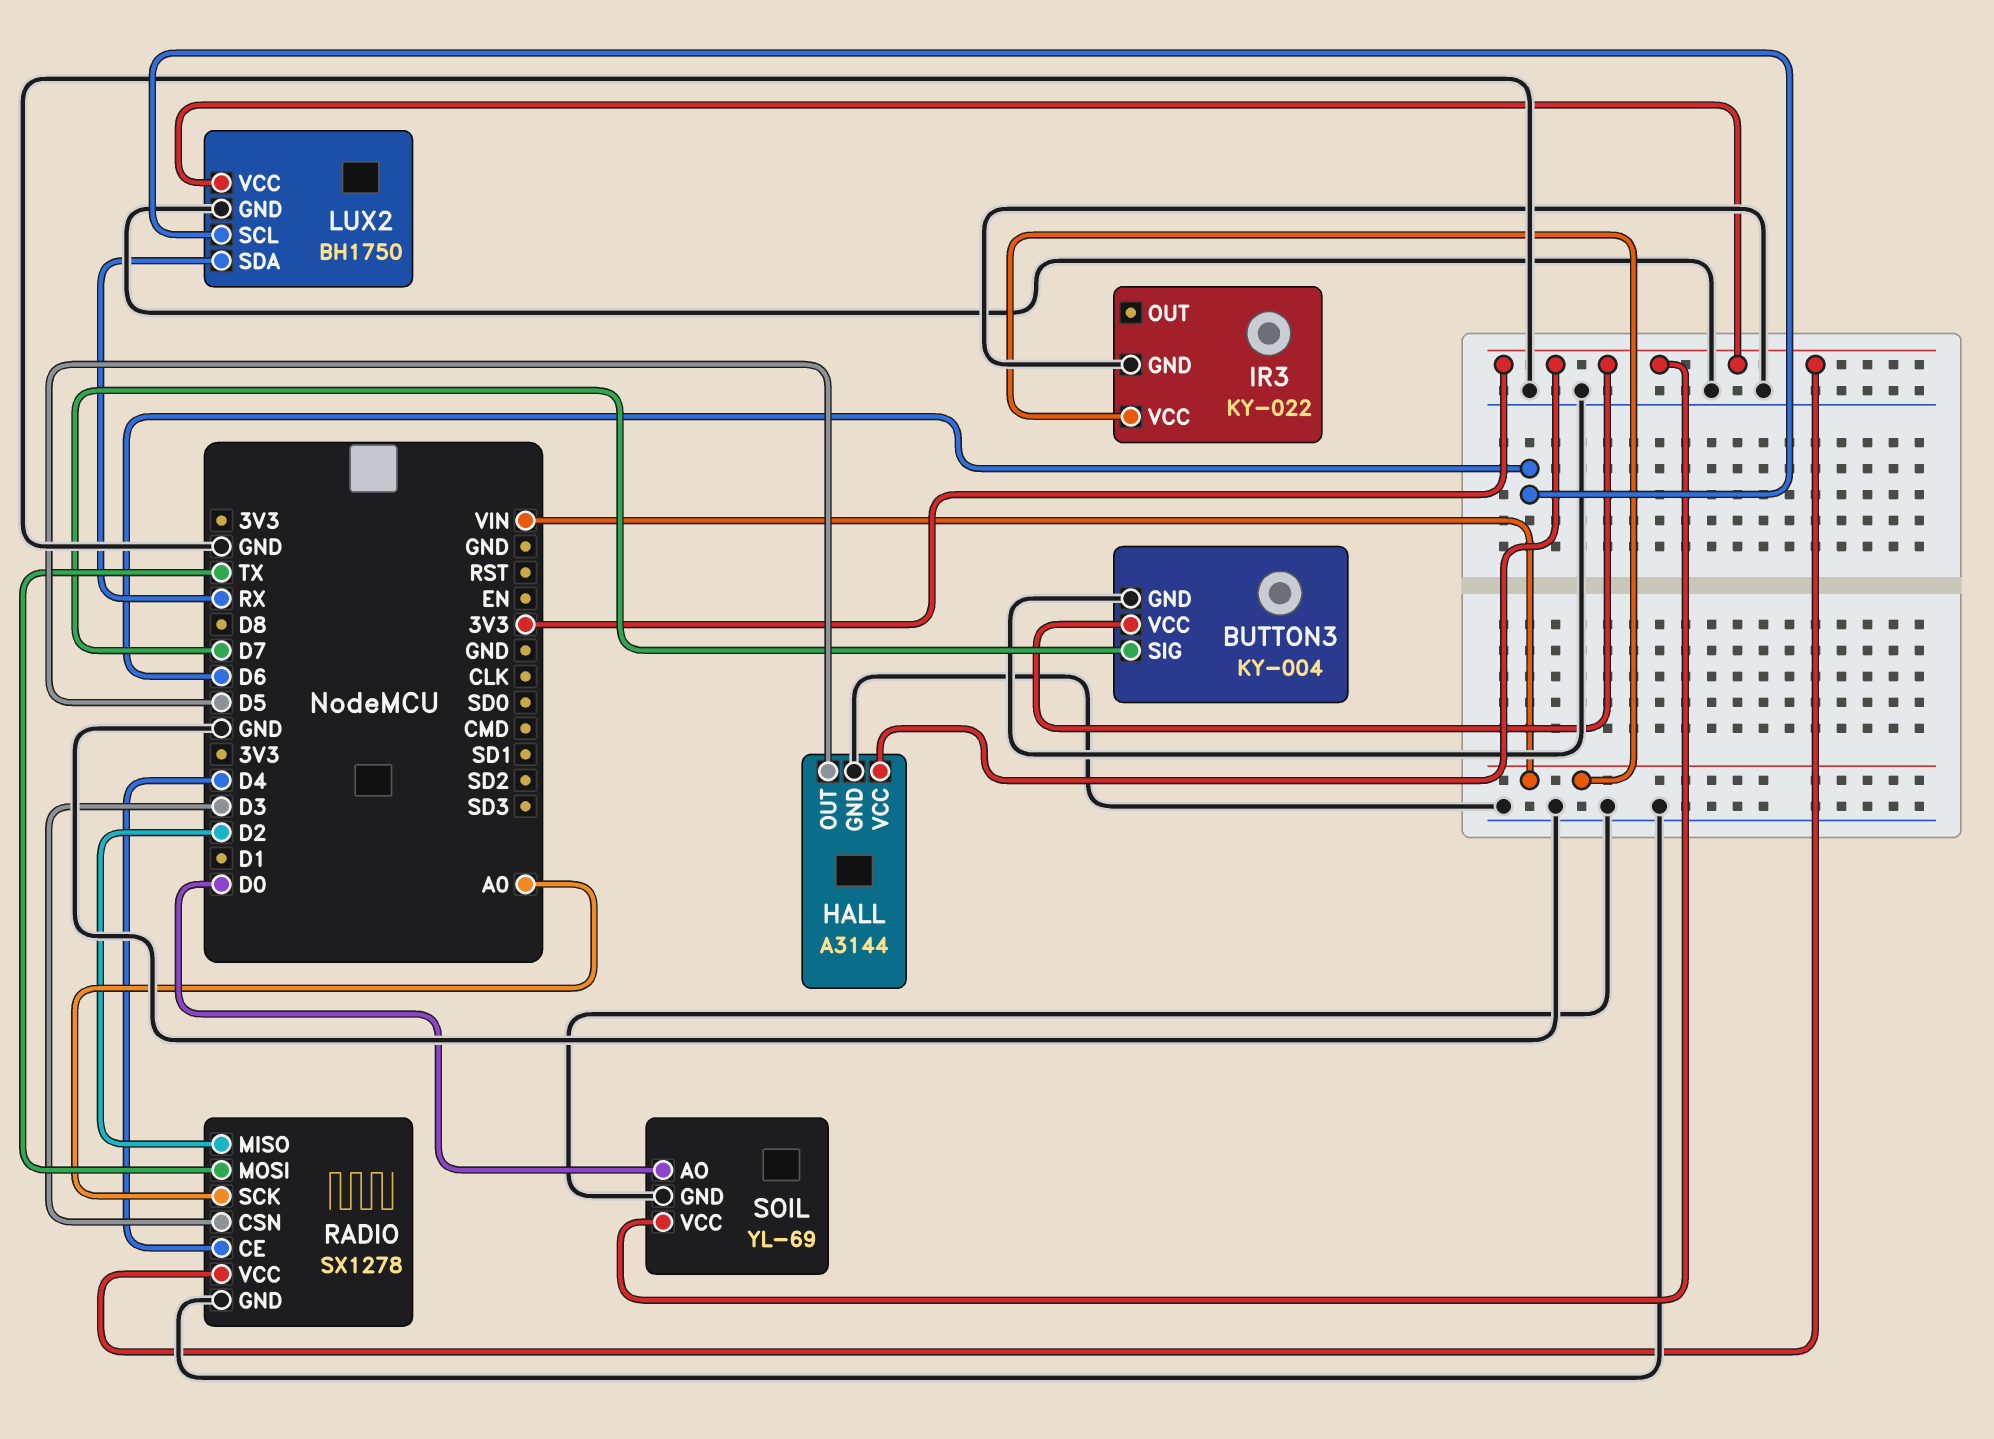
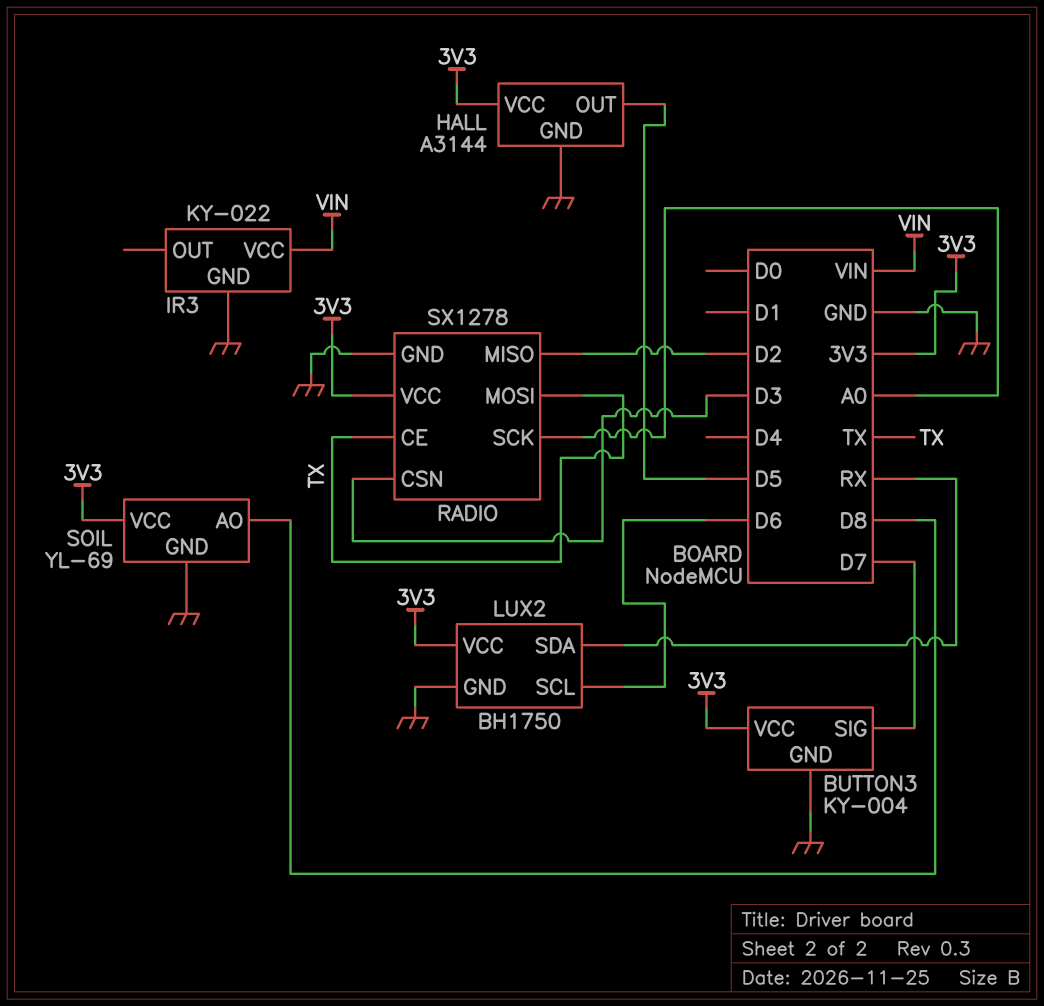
RADIO pin CE: D4 -> TX
SOIL pin AO: D0 -> D8

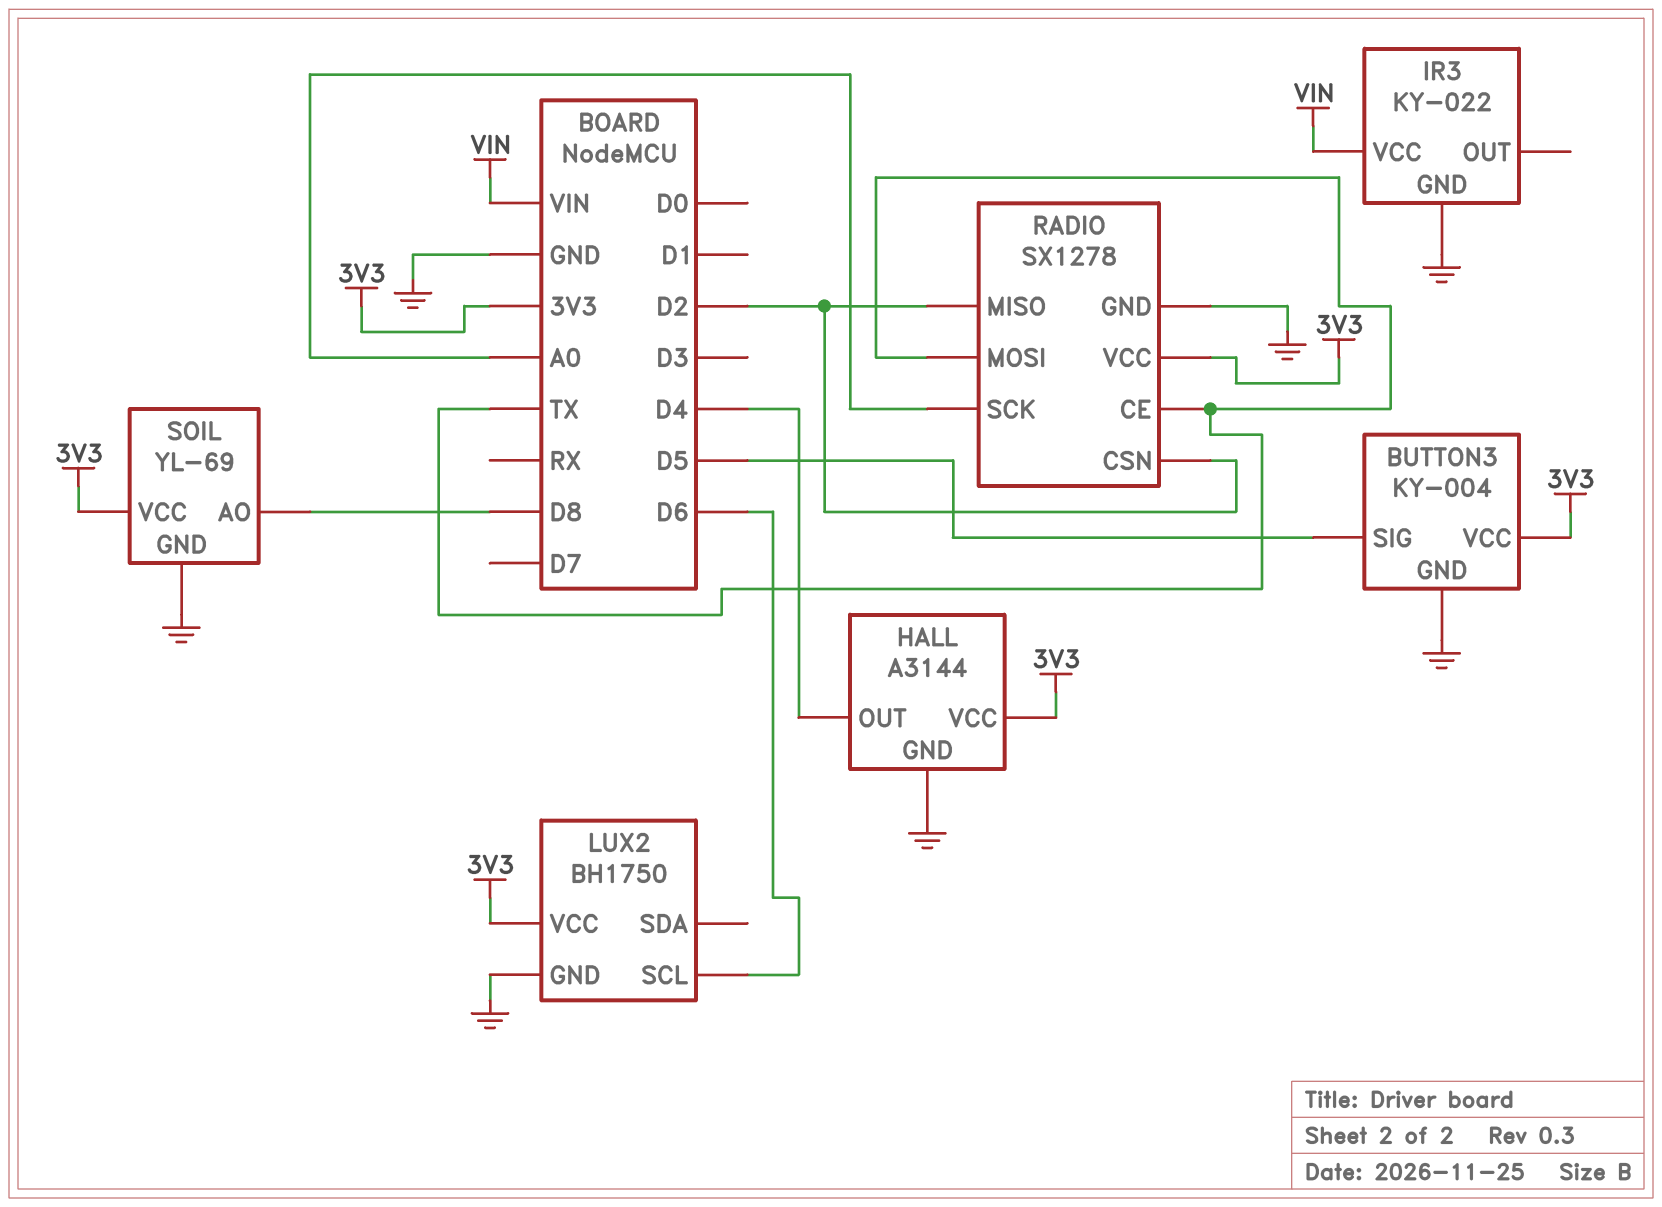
BUTTON3 pin SIG: D7 -> D5
HALL pin OUT: D5 -> D4
LUX2 pin SDA: RX -> none
RADIO pin CSN: D3 -> D2

